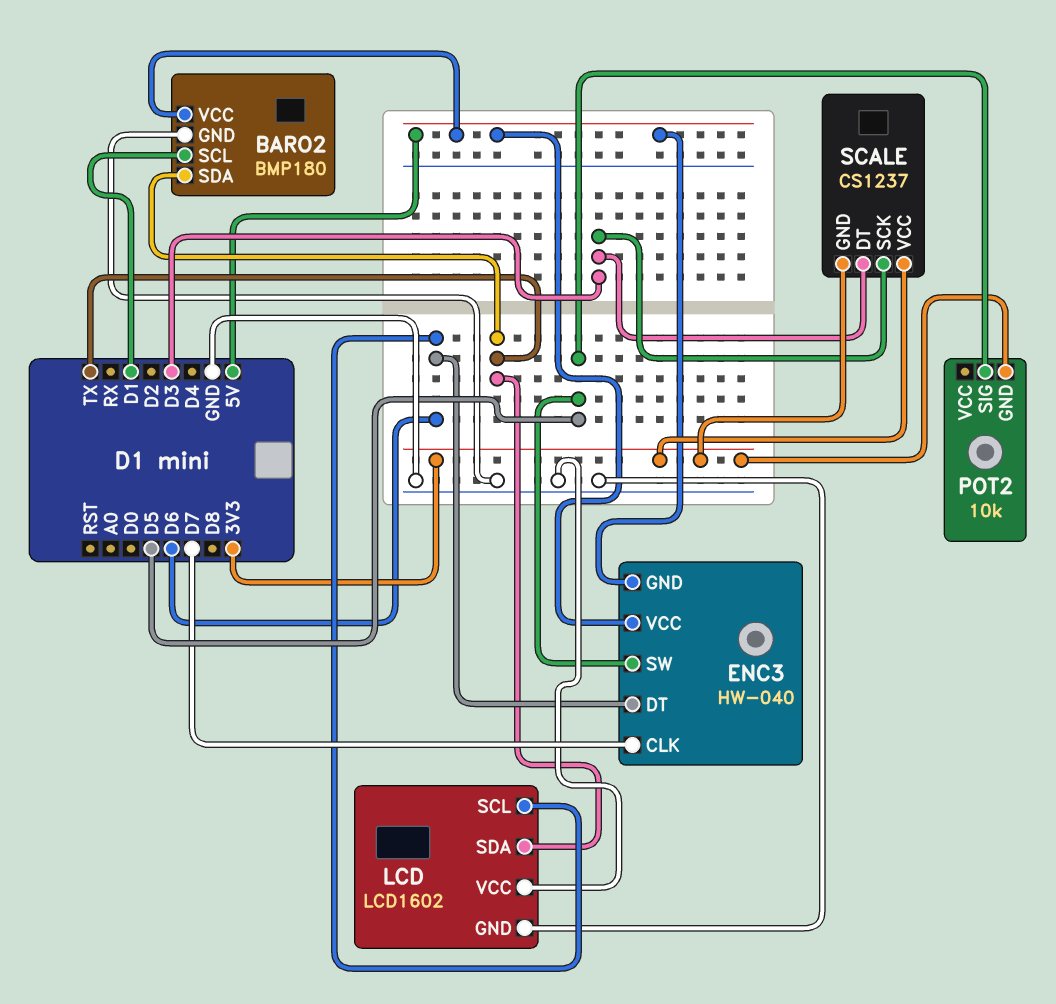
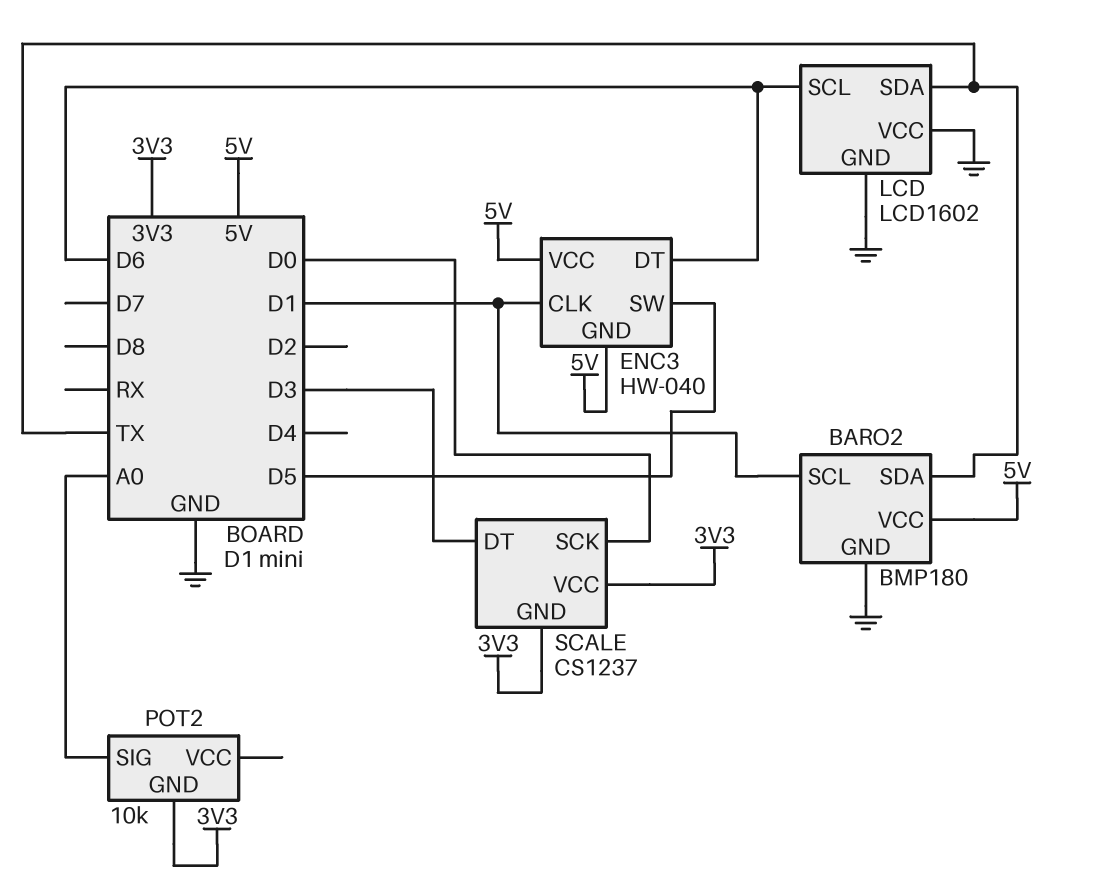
ENC3 pin CLK: D7 -> D1
POT2 pin SIG: D5 -> A0
SCALE pin SCK: D3 -> D0

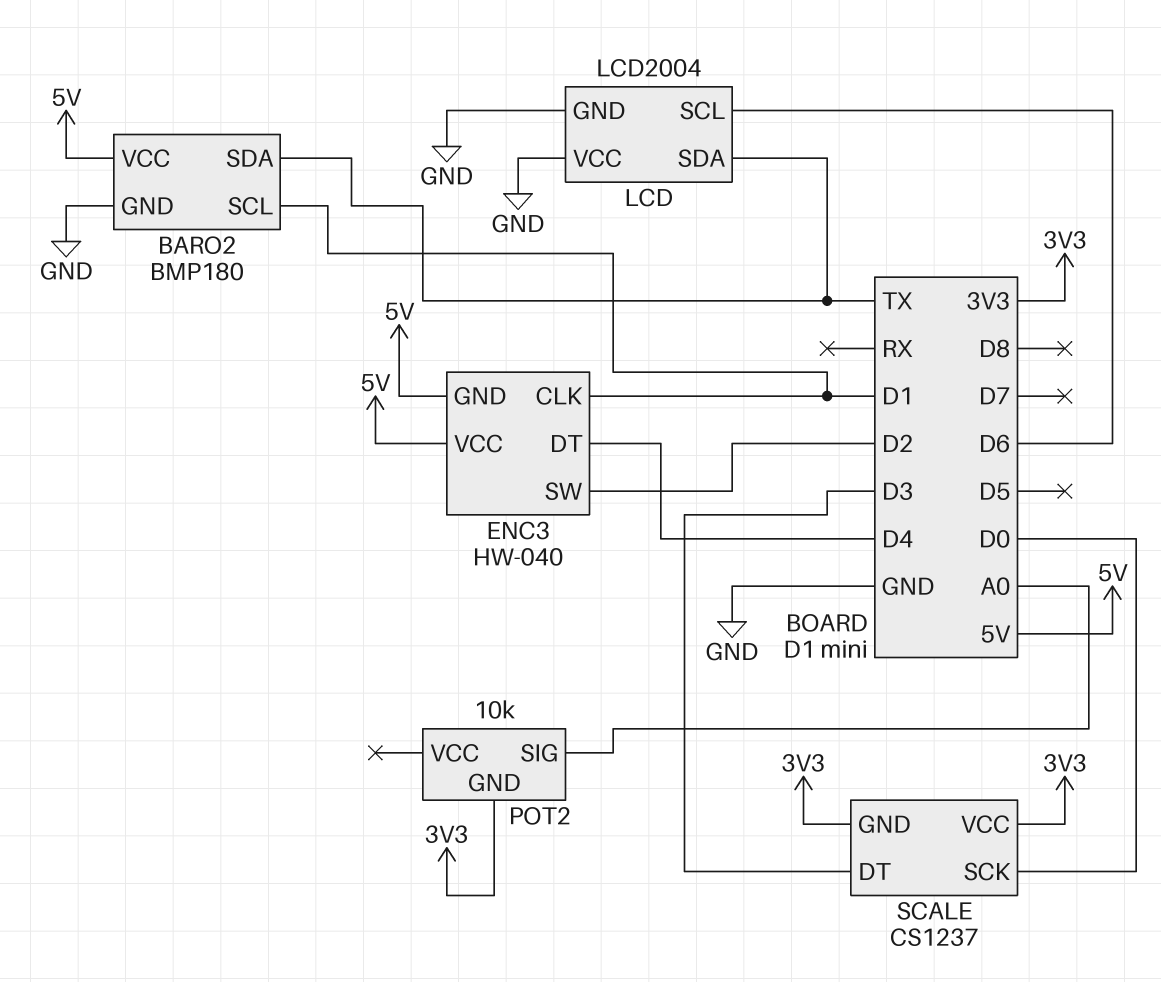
ENC3 pin DT: D6 -> D4
ENC3 pin SW: D5 -> D2
LCD: LCD1602 -> LCD2004

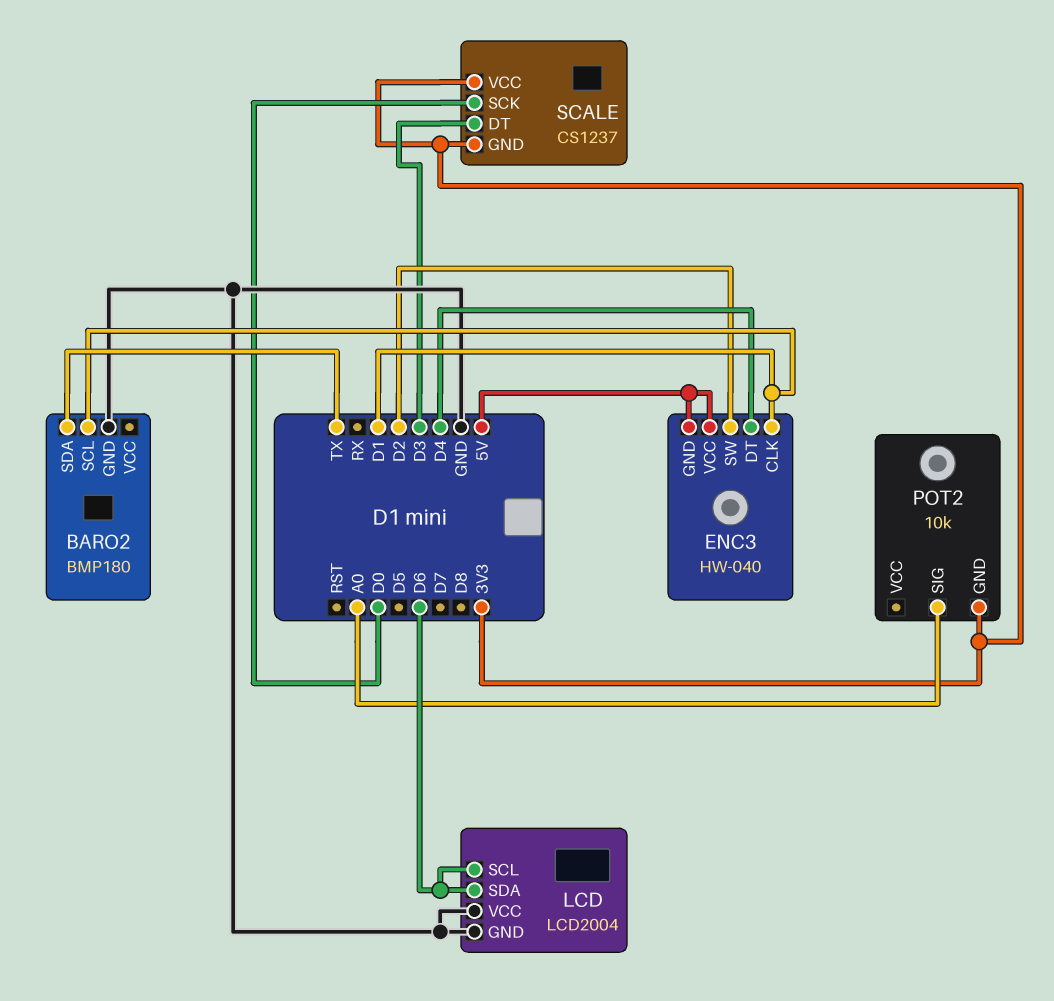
BARO2 pin VCC: 5V -> none
LCD pin SDA: TX -> D6

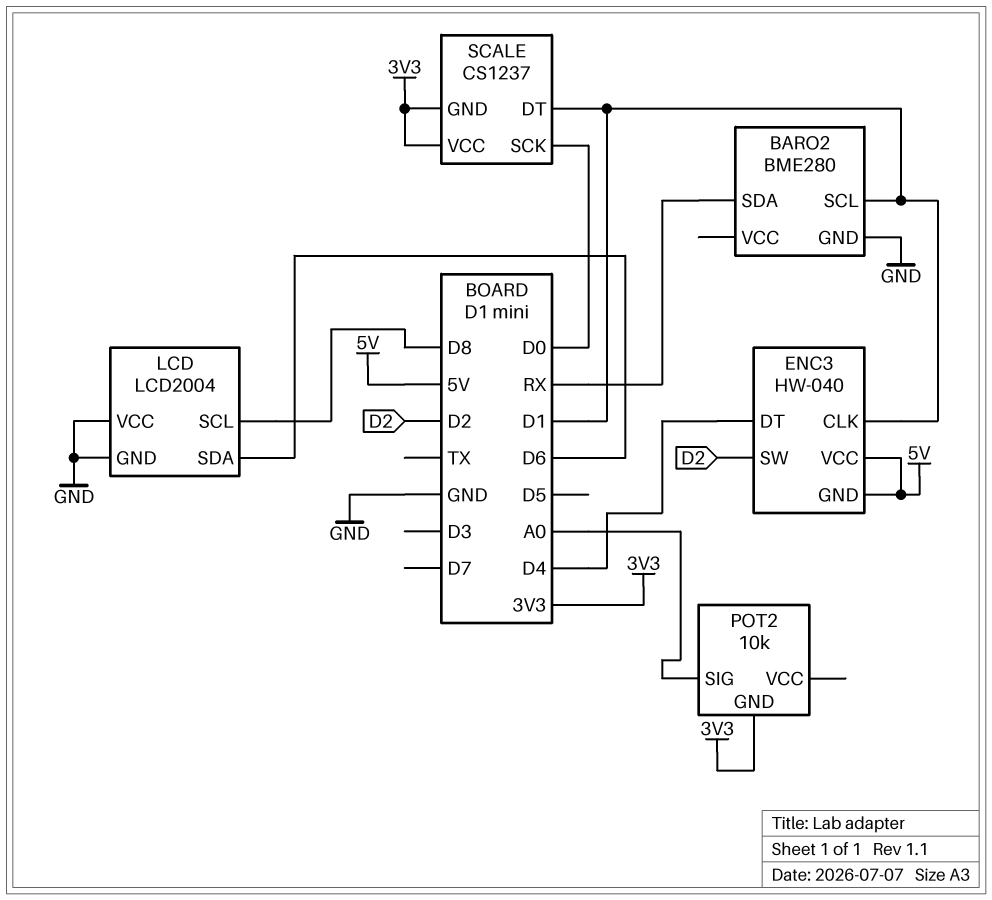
BARO2: BMP180 -> BME280
BARO2 pin SDA: TX -> RX
LCD pin SCL: D6 -> D8
SCALE pin DT: D3 -> D1

